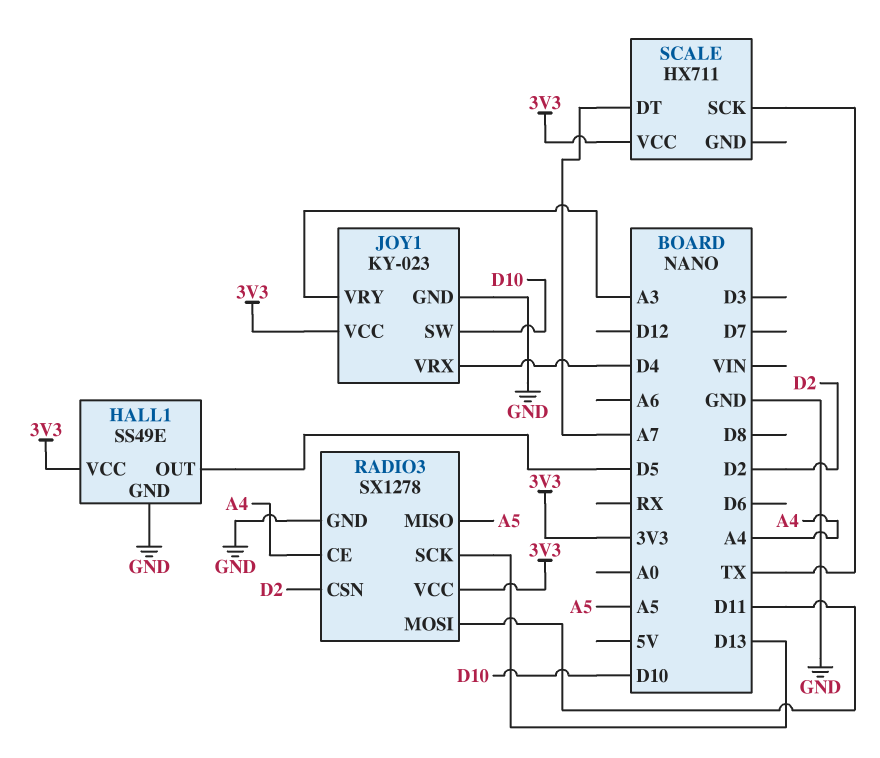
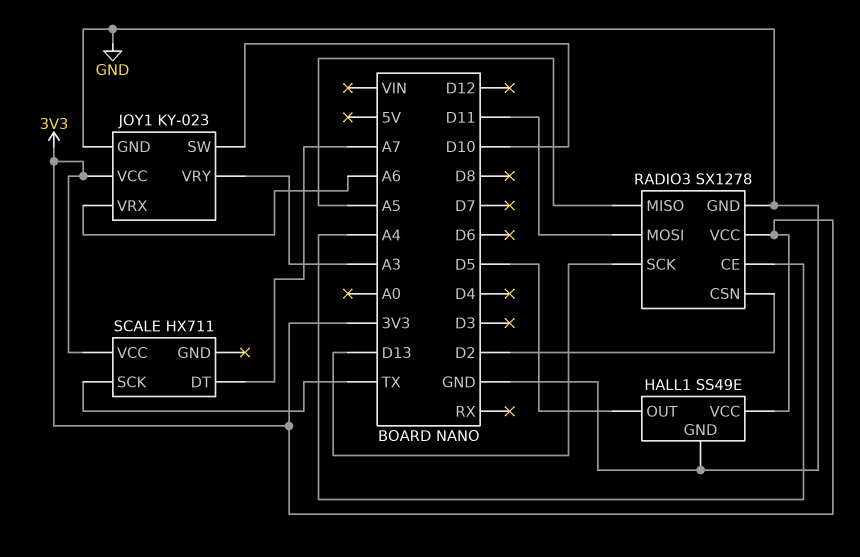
JOY1 pin VRX: D4 -> A6

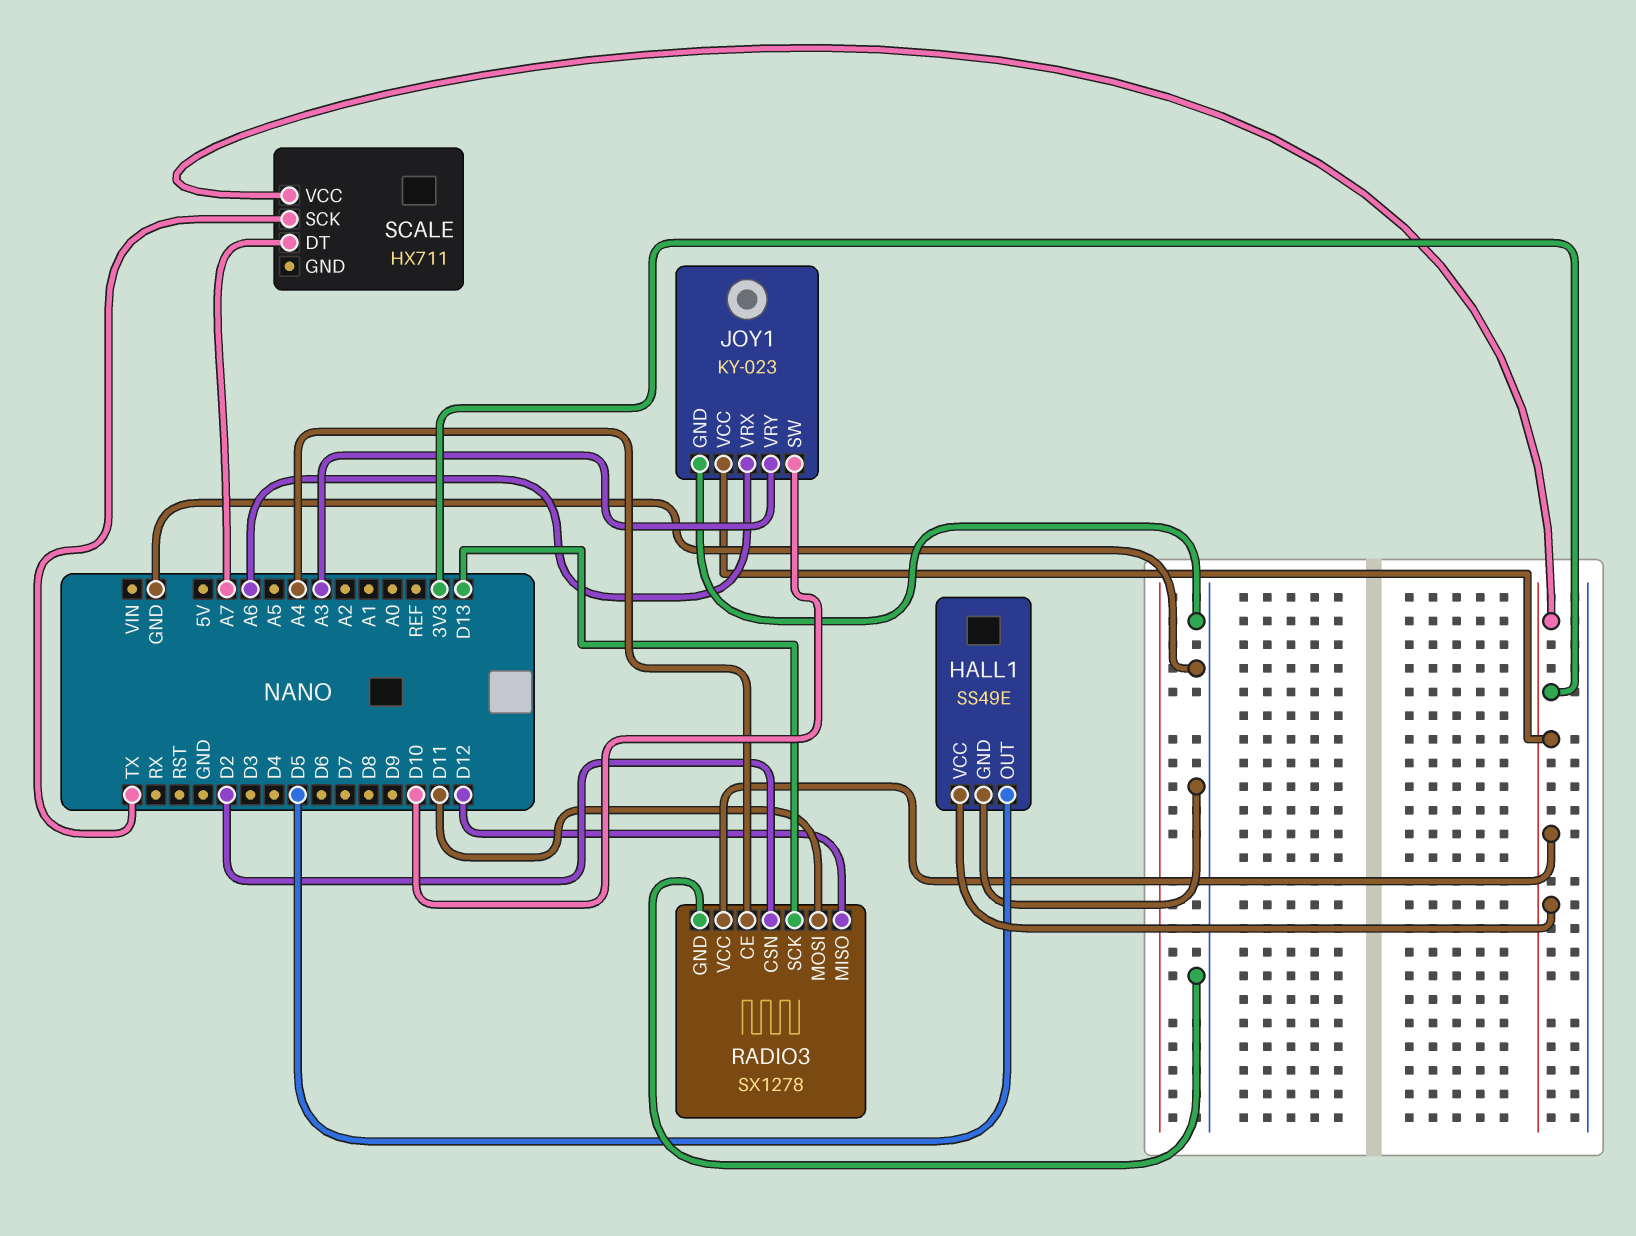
RADIO3 pin MISO: A5 -> D12

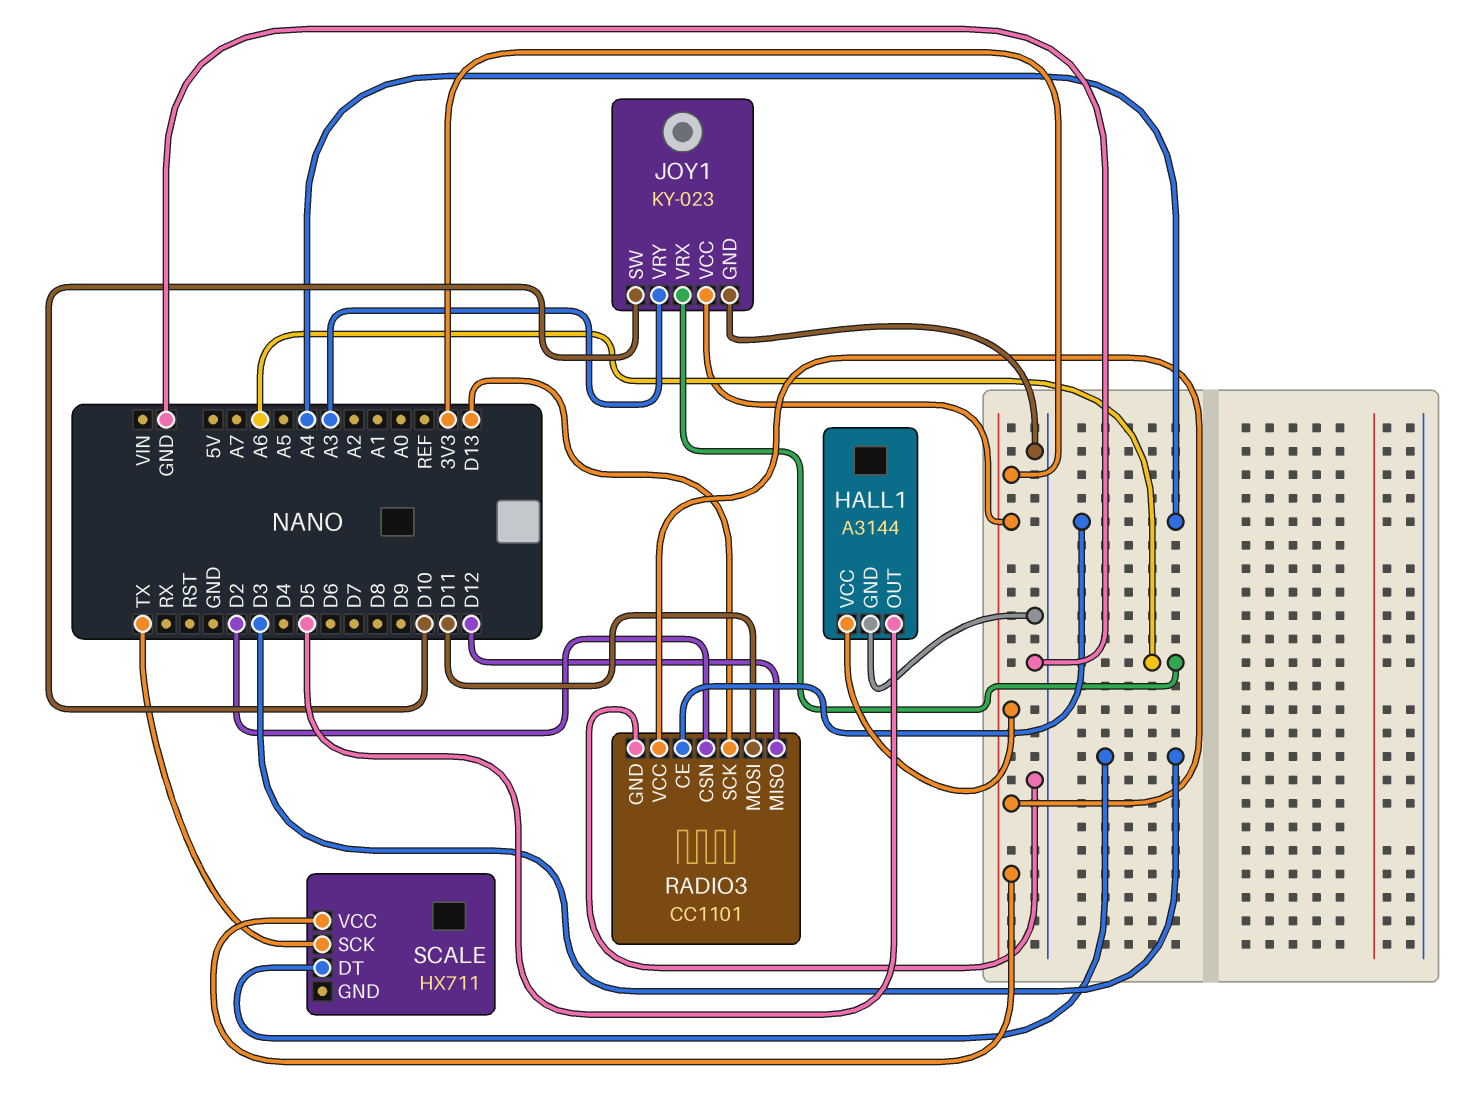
HALL1: SS49E -> A3144
RADIO3: SX1278 -> CC1101
SCALE pin DT: A7 -> D3

